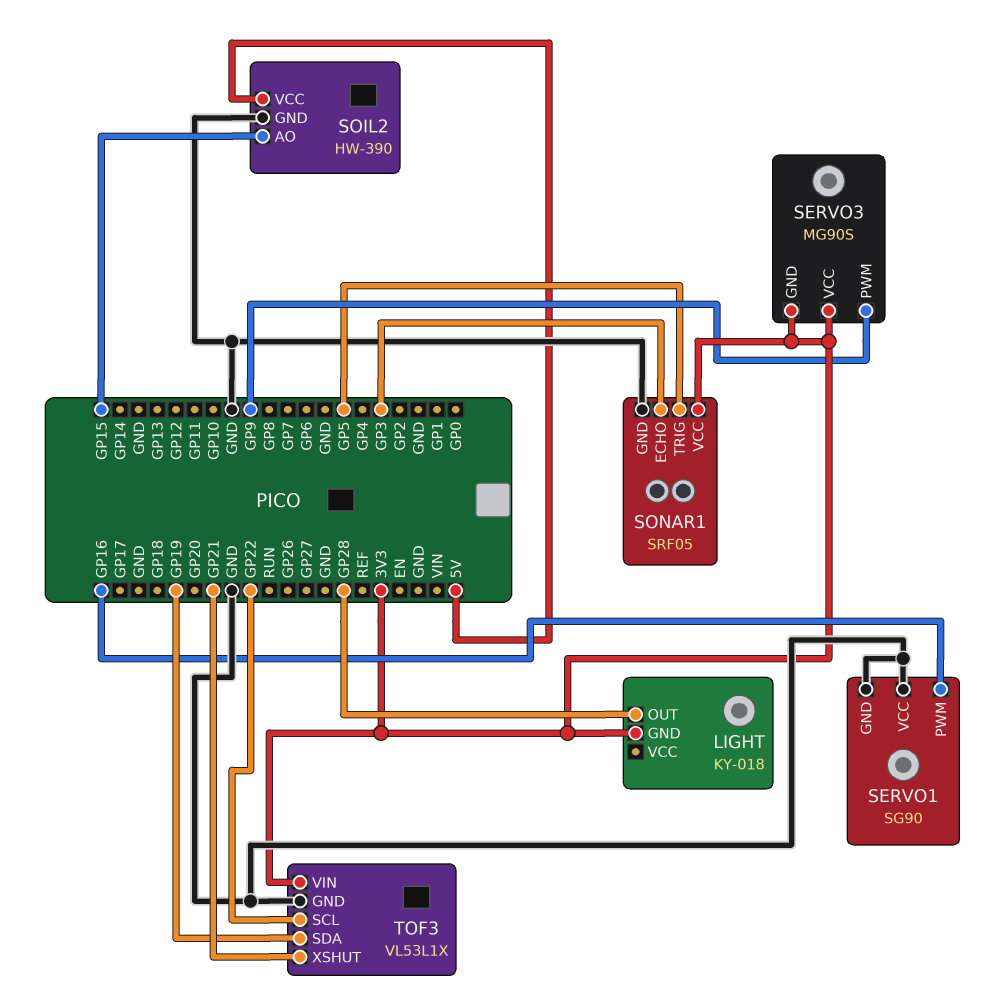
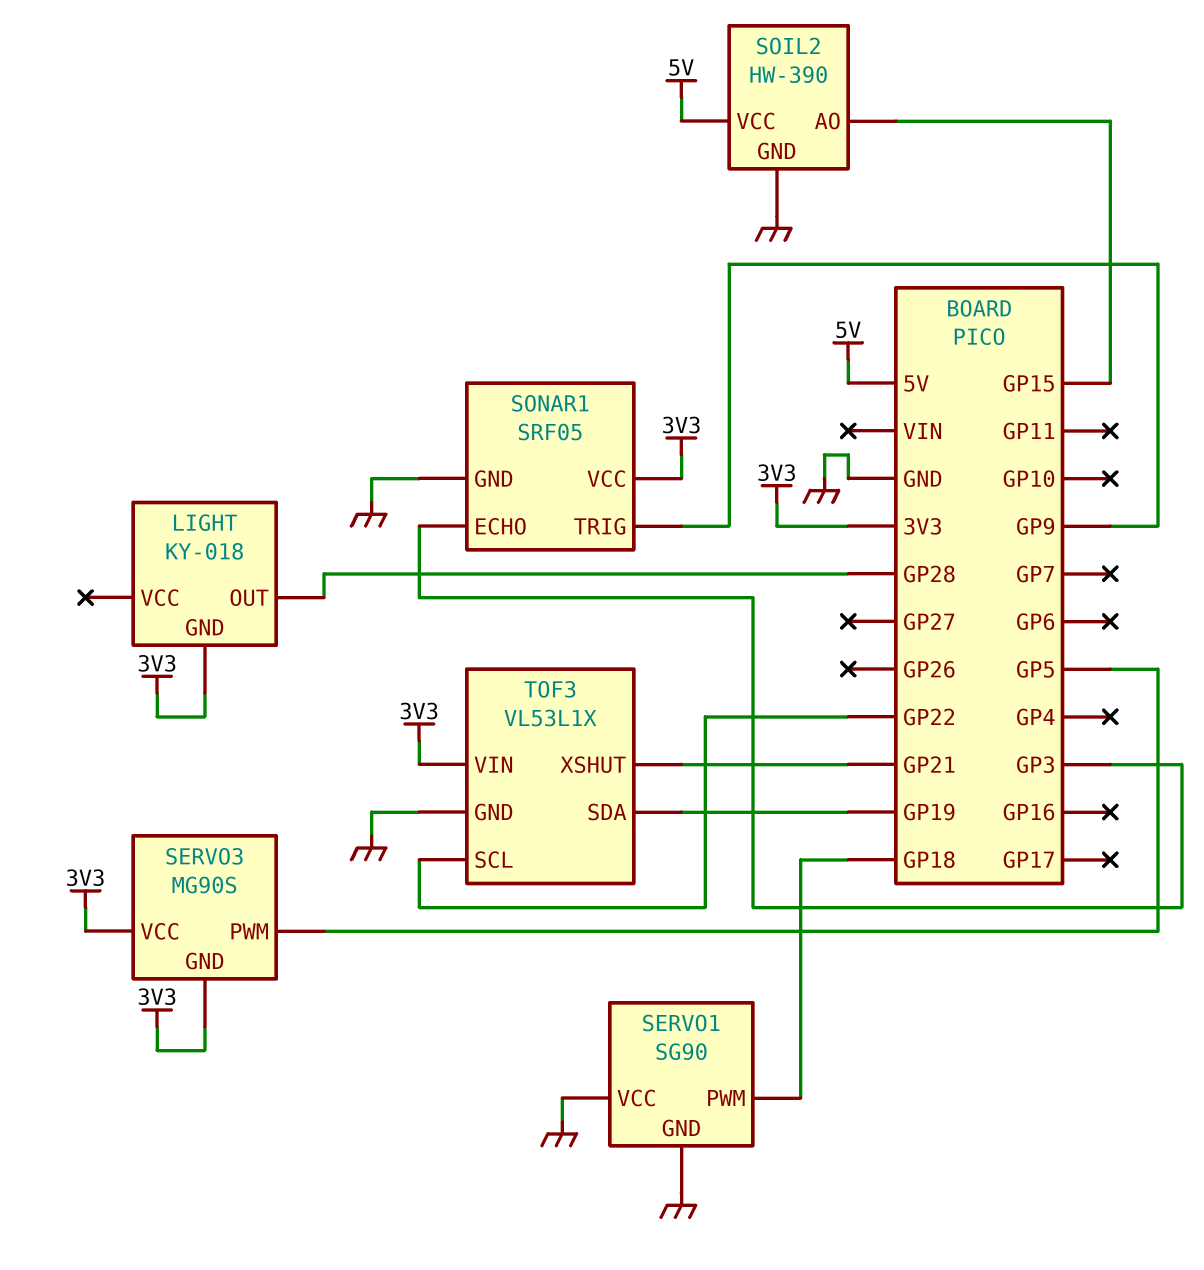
SERVO1 pin PWM: GP16 -> GP18
SERVO3 pin PWM: GP9 -> GP5
SONAR1 pin TRIG: GP5 -> GP9

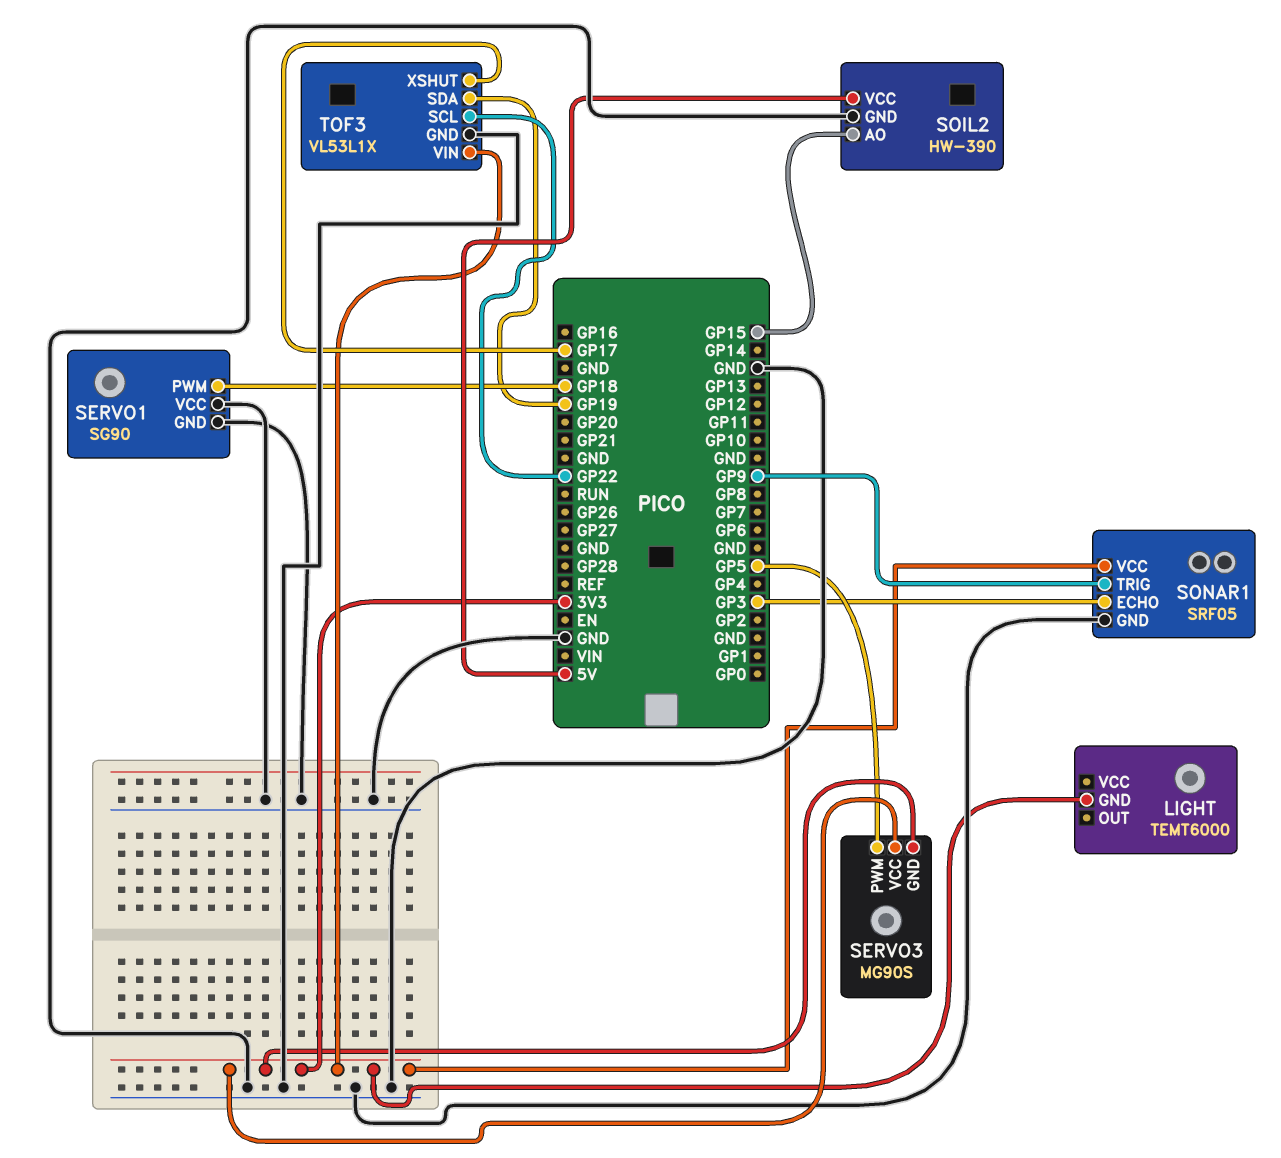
LIGHT: KY-018 -> TEMT6000
LIGHT pin OUT: GP28 -> none
TOF3 pin XSHUT: GP21 -> GP17

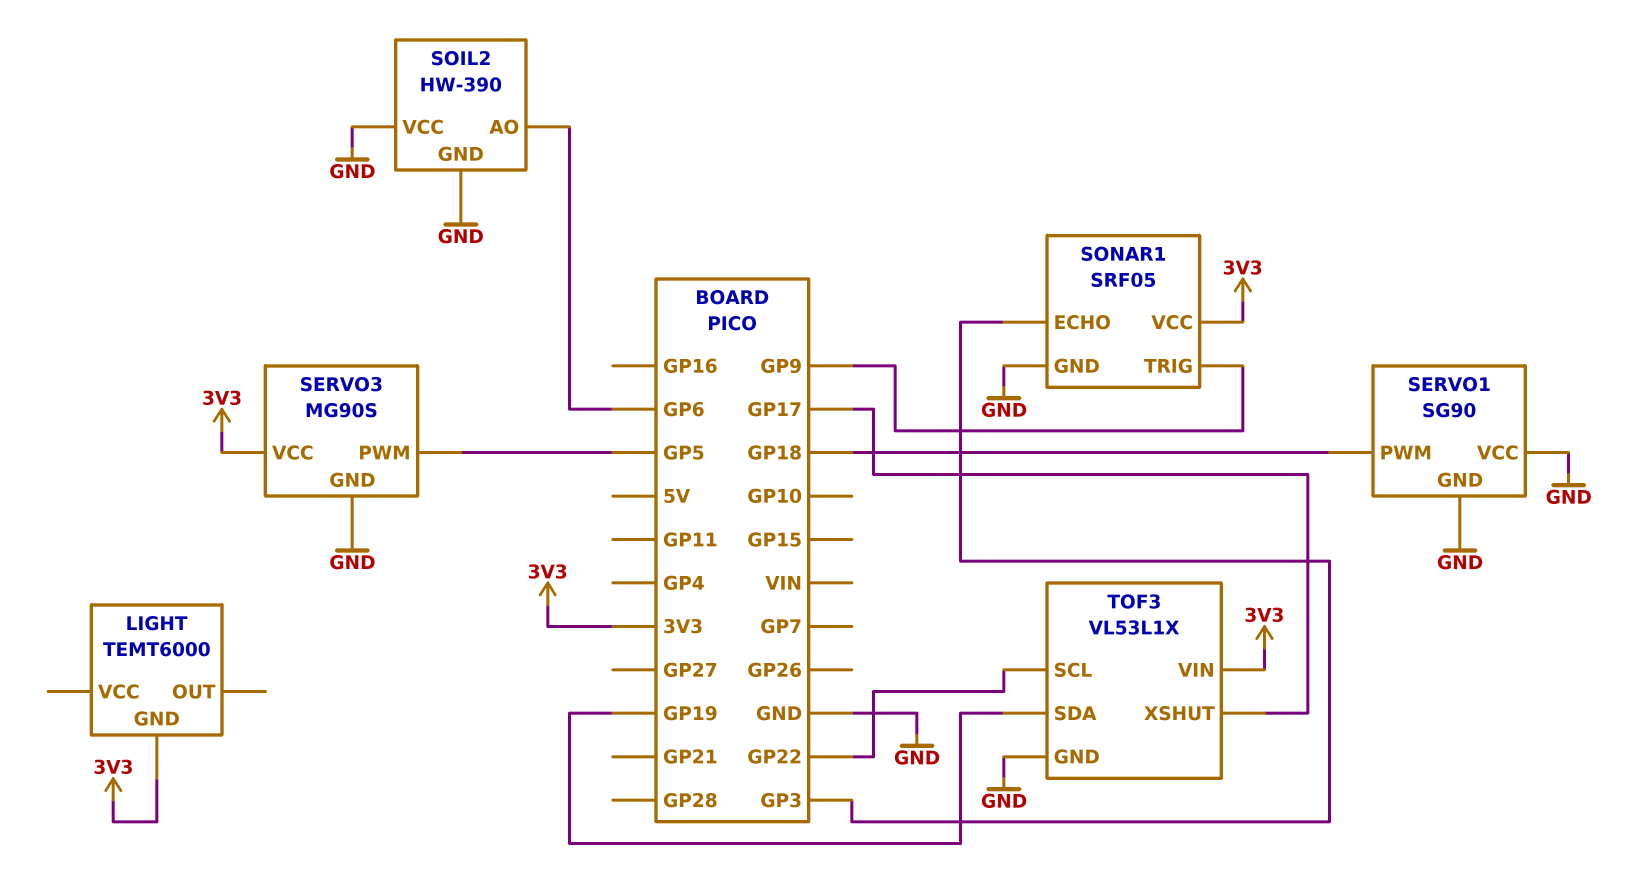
SERVO3 pin GND: 3V3 -> GND
SOIL2 pin AO: GP15 -> GP6
SOIL2 pin VCC: 5V -> GND

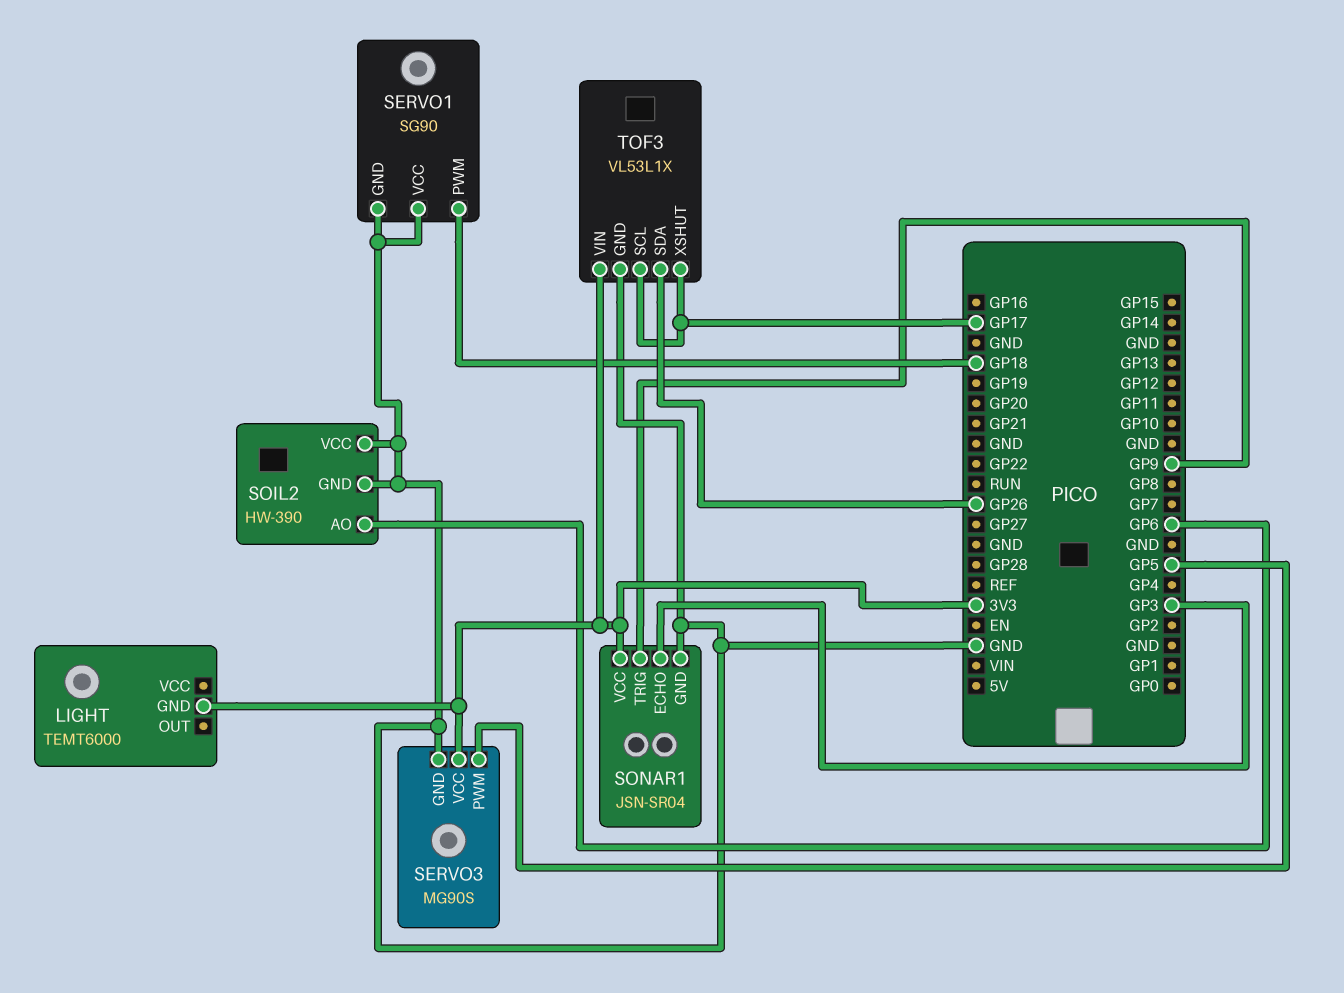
SONAR1: SRF05 -> JSN-SR04
TOF3 pin SCL: GP22 -> GP17
TOF3 pin SDA: GP19 -> GP26

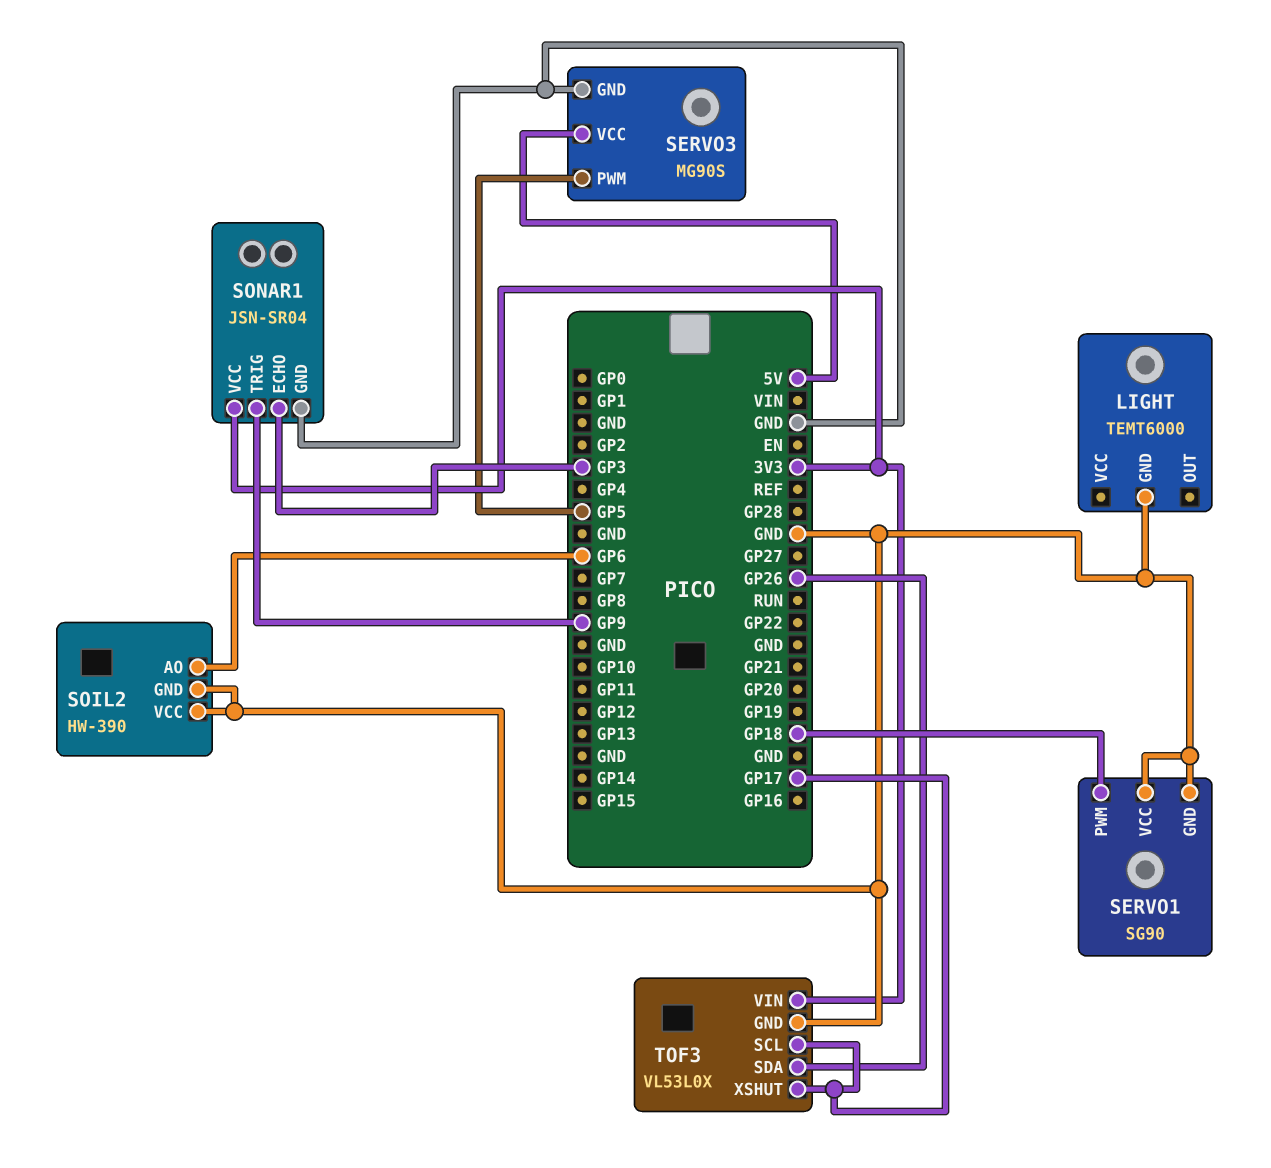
LIGHT pin GND: 3V3 -> GND
SERVO3 pin VCC: 3V3 -> 5V
TOF3: VL53L1X -> VL53L0X

